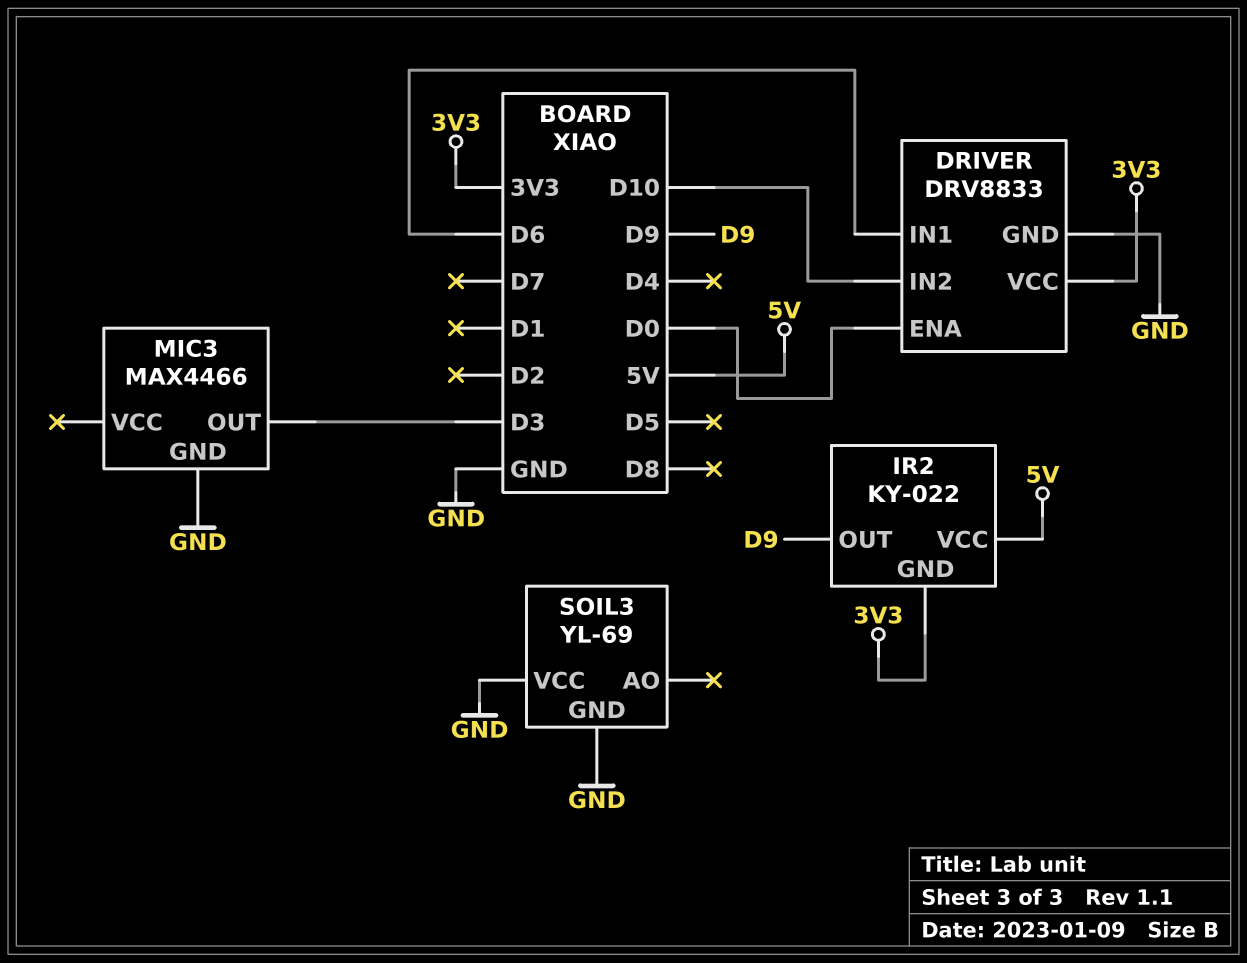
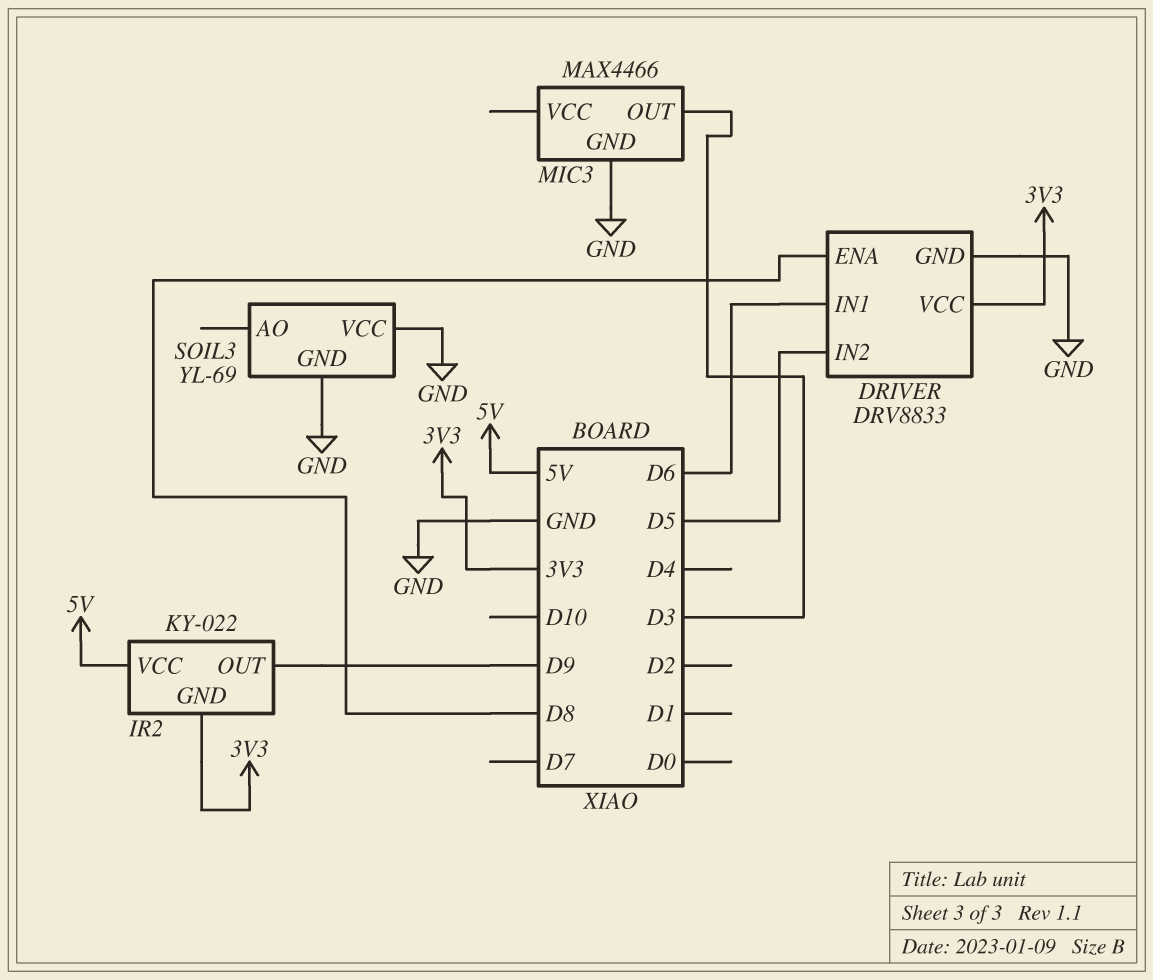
DRIVER pin ENA: D0 -> D8
DRIVER pin IN2: D10 -> D5

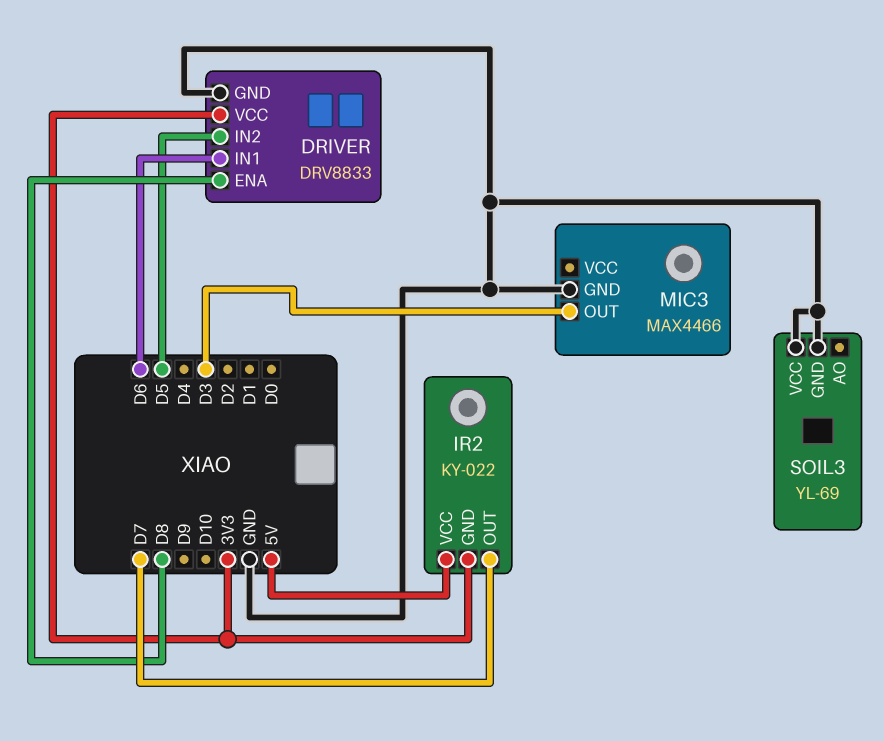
IR2 pin OUT: D9 -> D7

